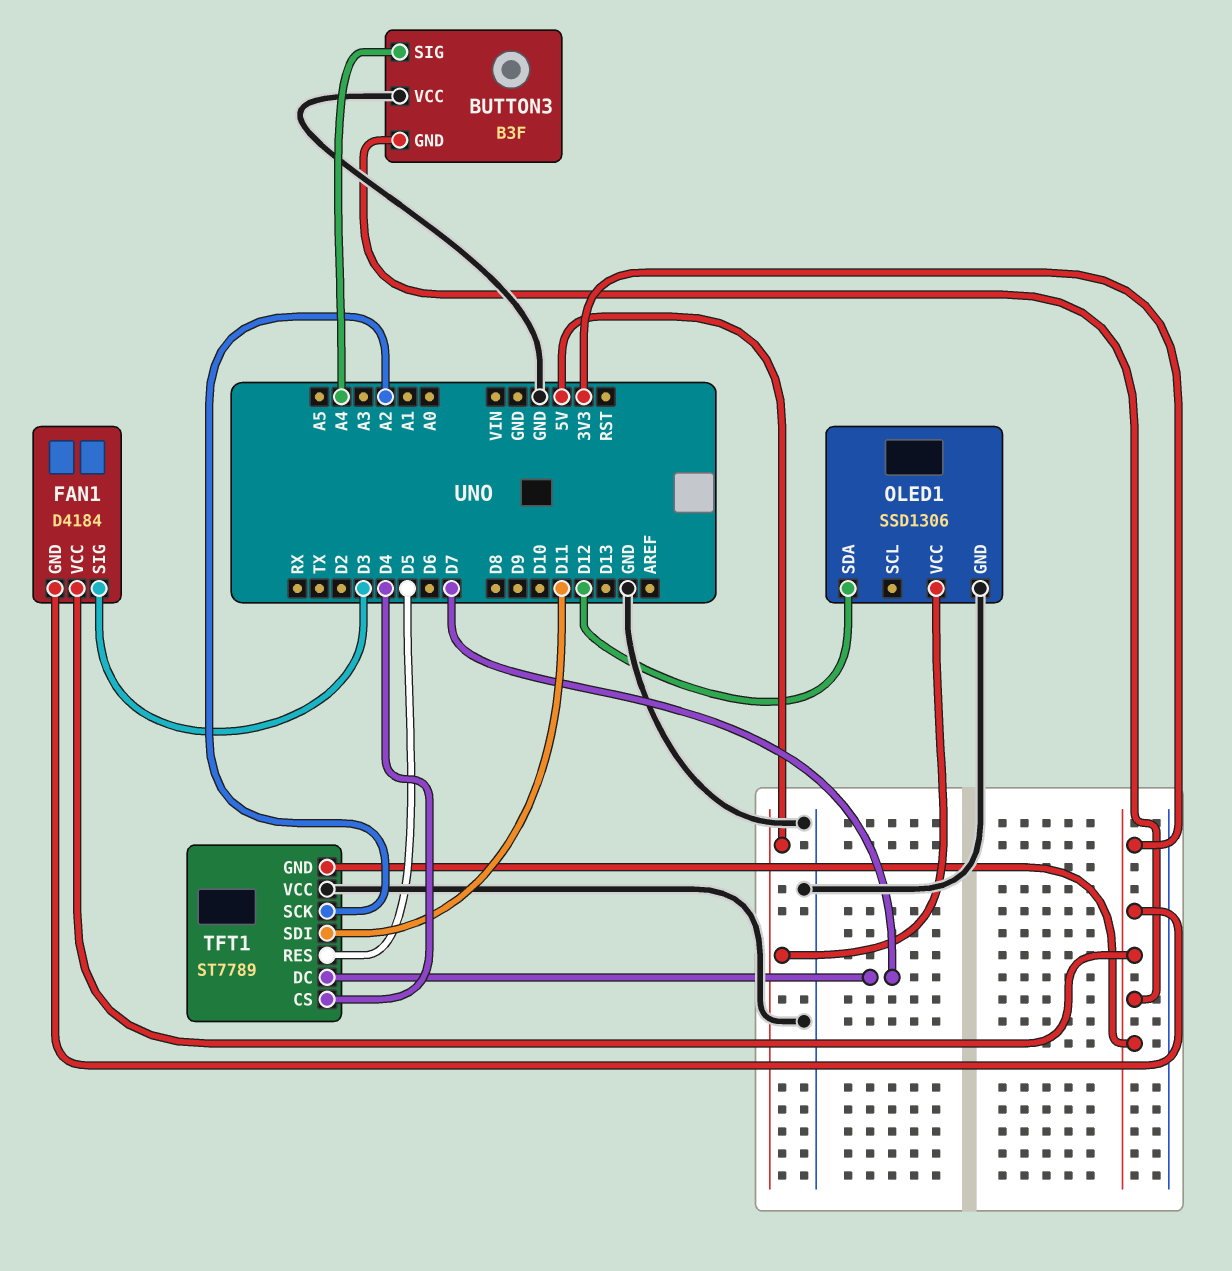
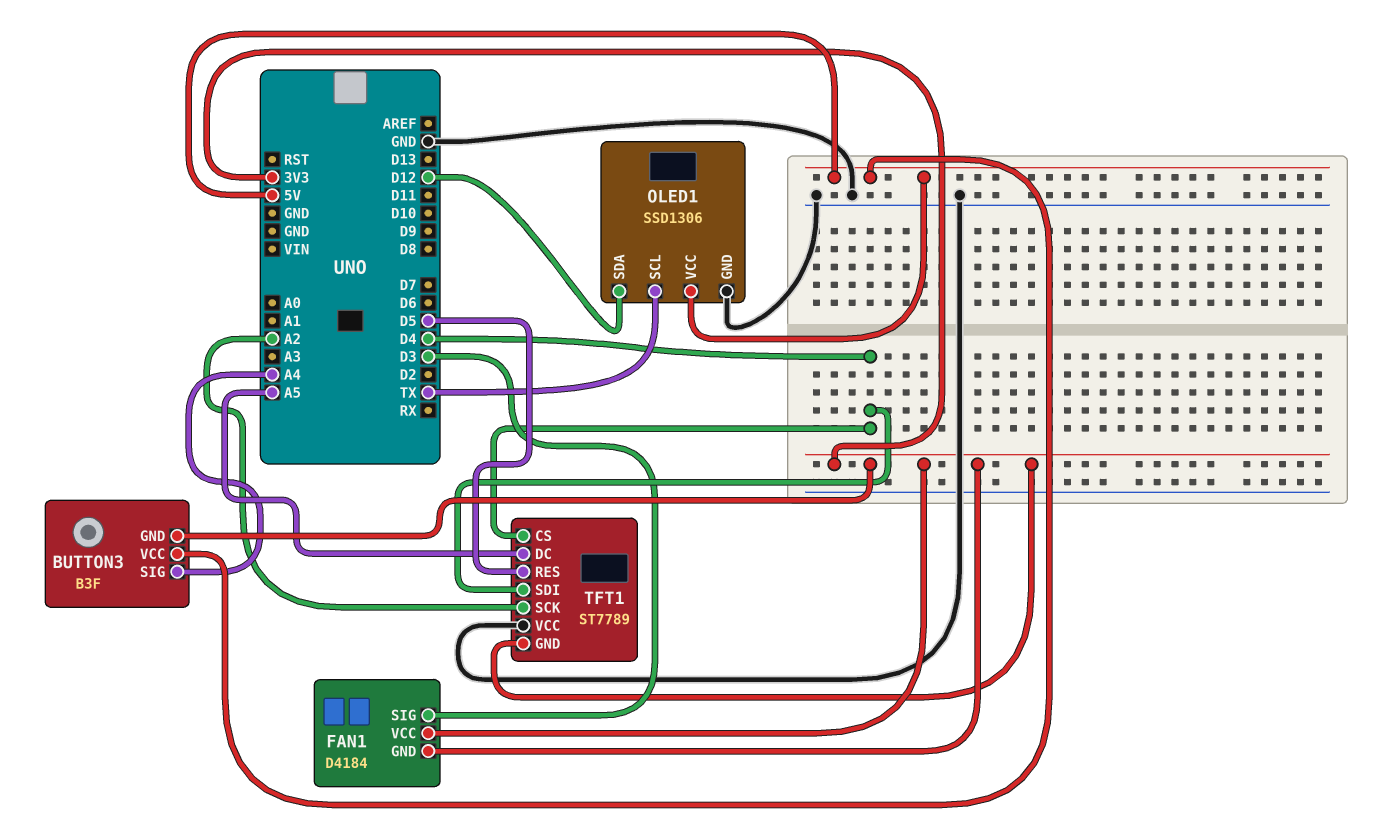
BUTTON3 pin VCC: GND -> 5V
OLED1 pin SCL: none -> TX
TFT1 pin DC: D7 -> A5
TFT1 pin SDI: D11 -> D4

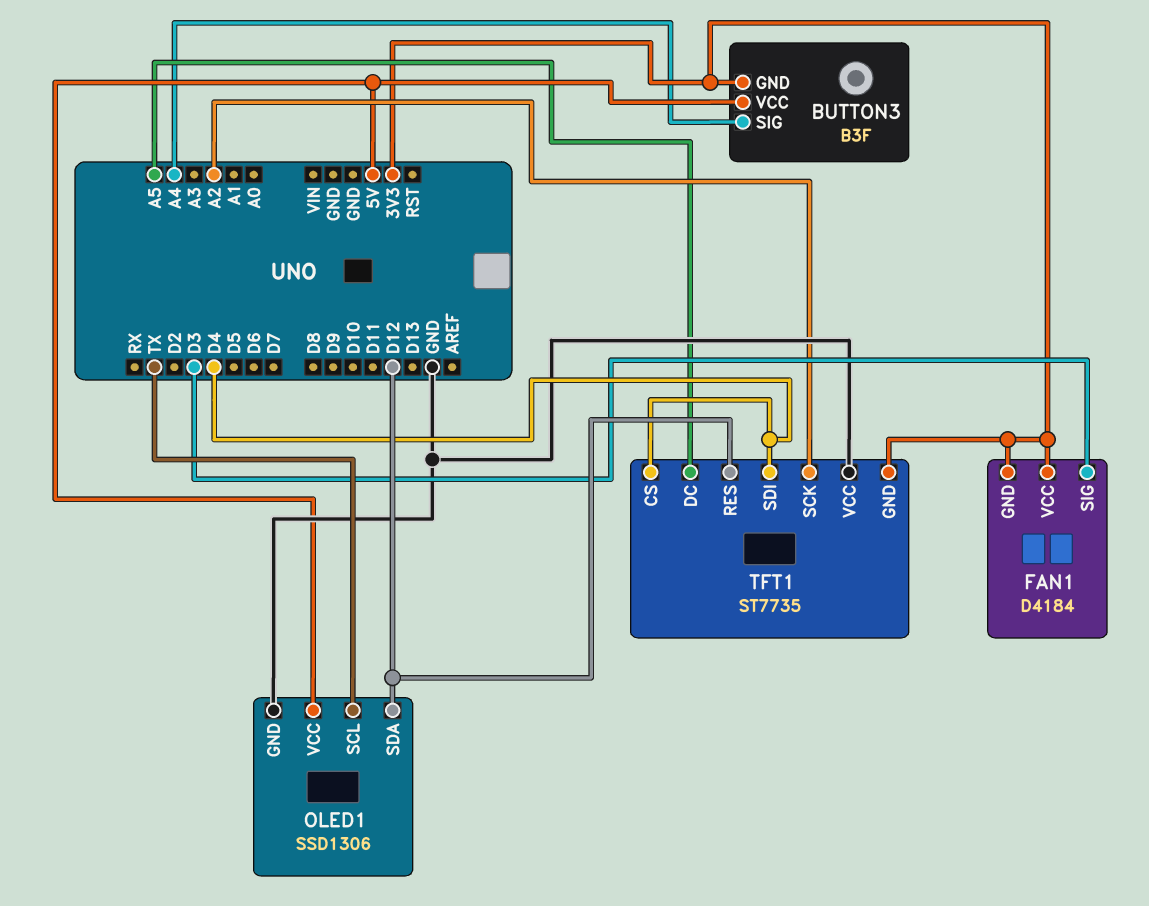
TFT1: ST7789 -> ST7735
TFT1 pin RES: D5 -> D12

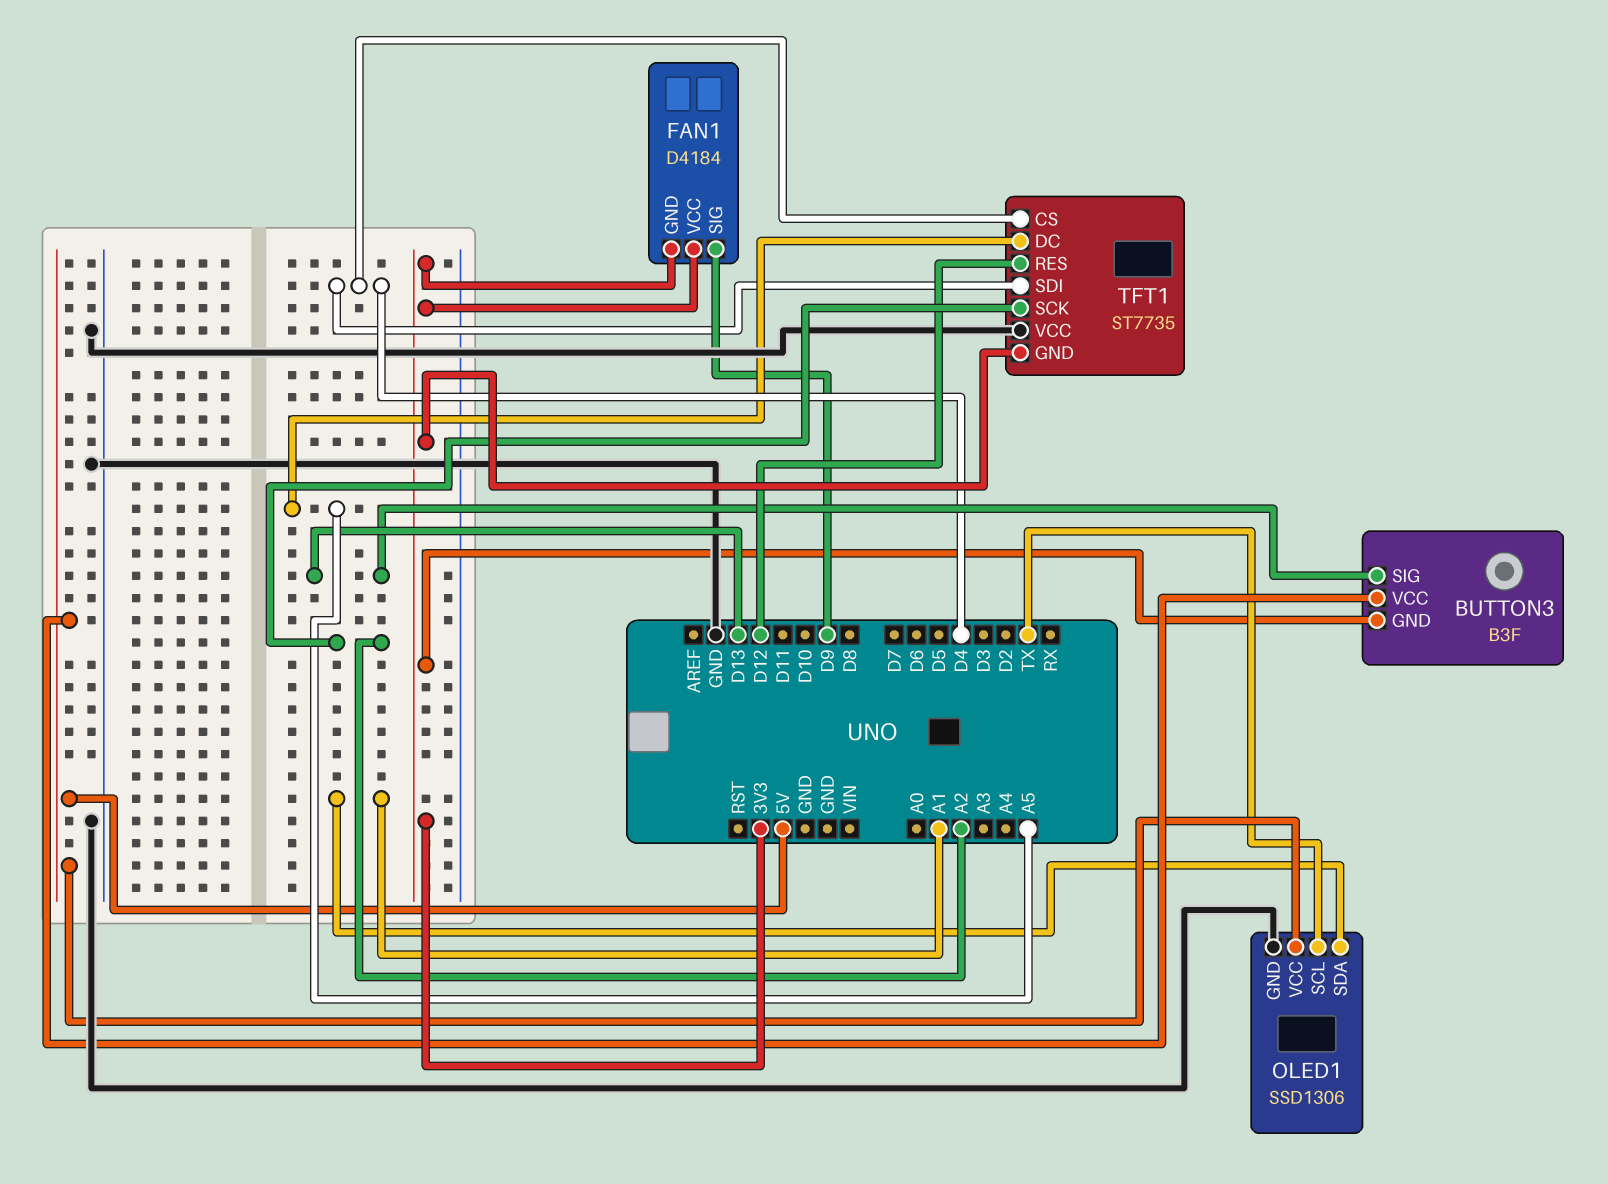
BUTTON3 pin SIG: A4 -> D13
FAN1 pin SIG: D3 -> D9
OLED1 pin SDA: D12 -> A1

